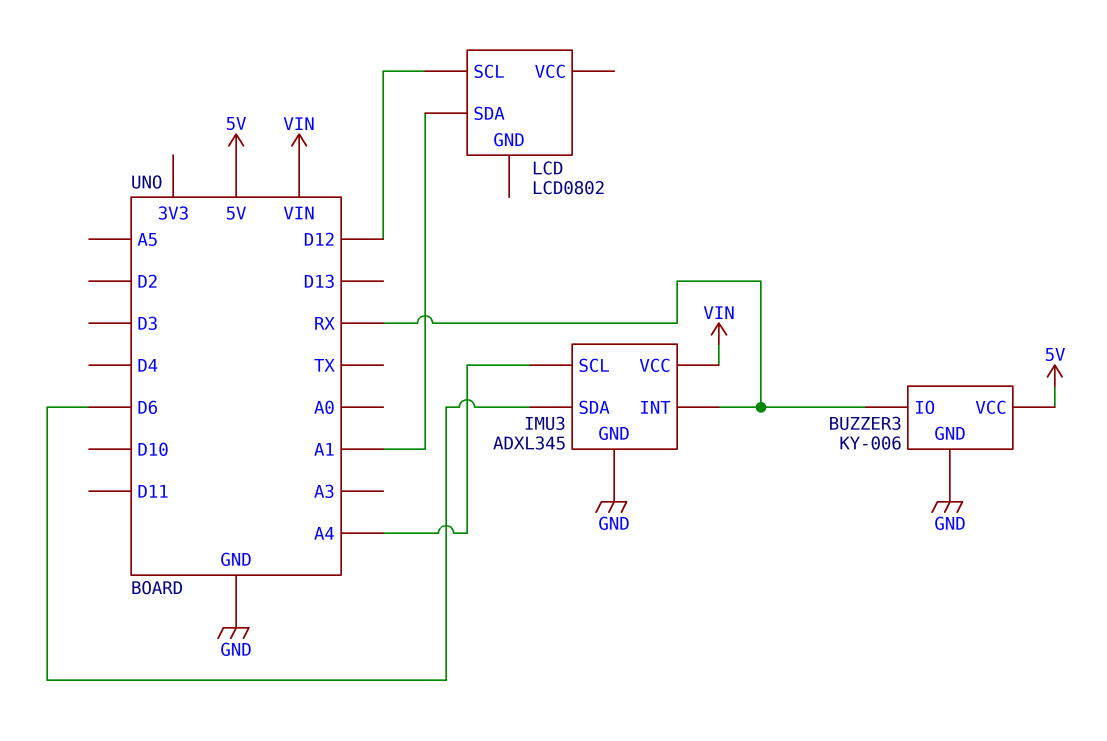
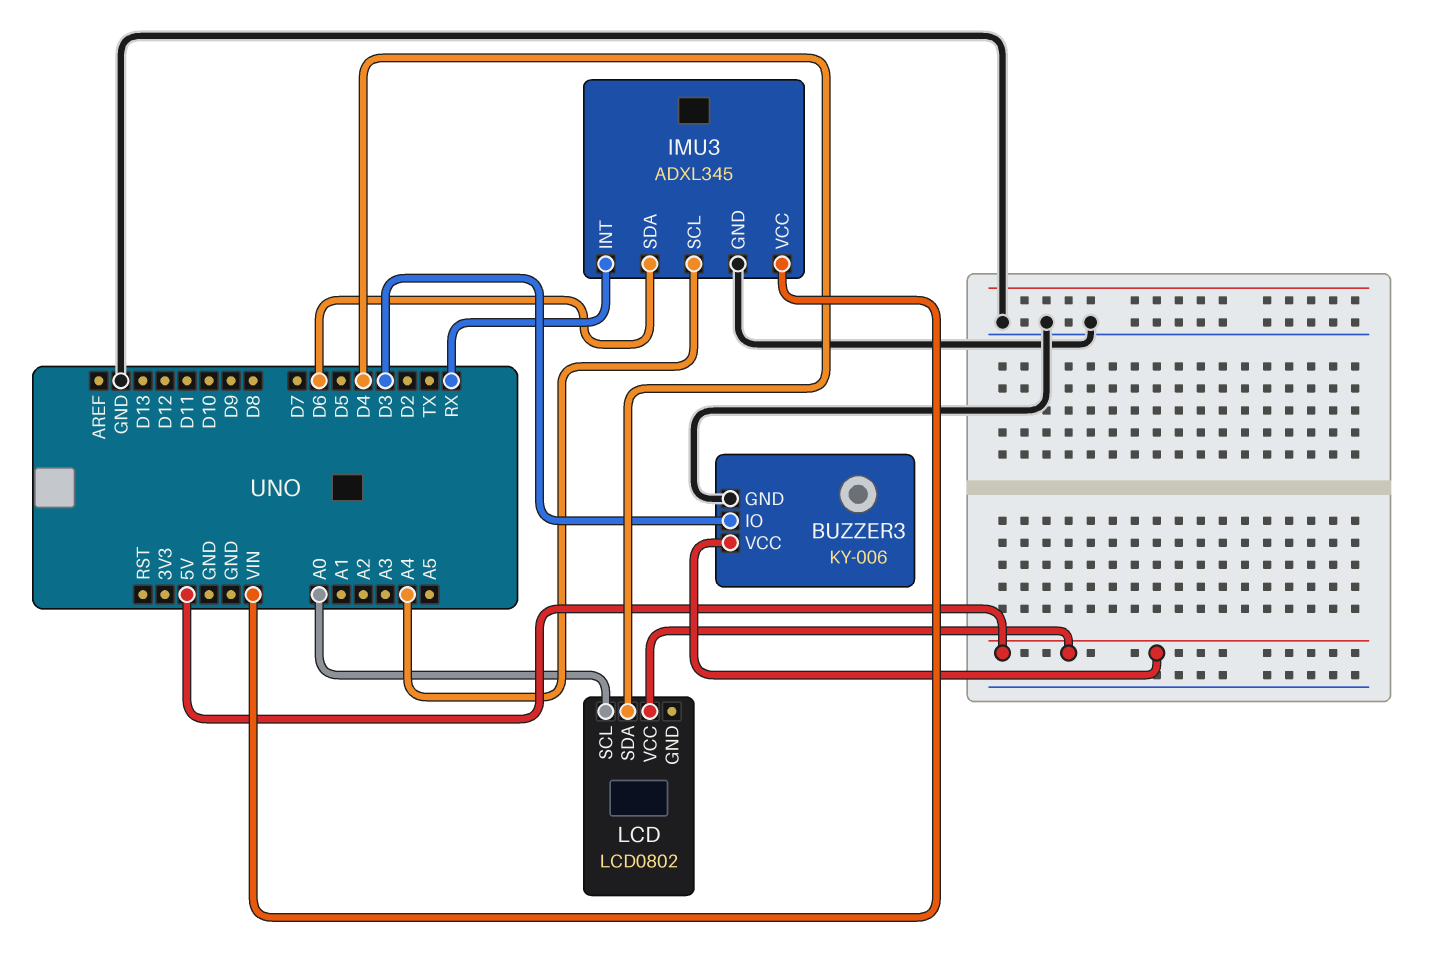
BUZZER3 pin IO: RX -> D3
LCD pin SCL: D12 -> A0
LCD pin SDA: A1 -> D4
LCD pin VCC: none -> 5V

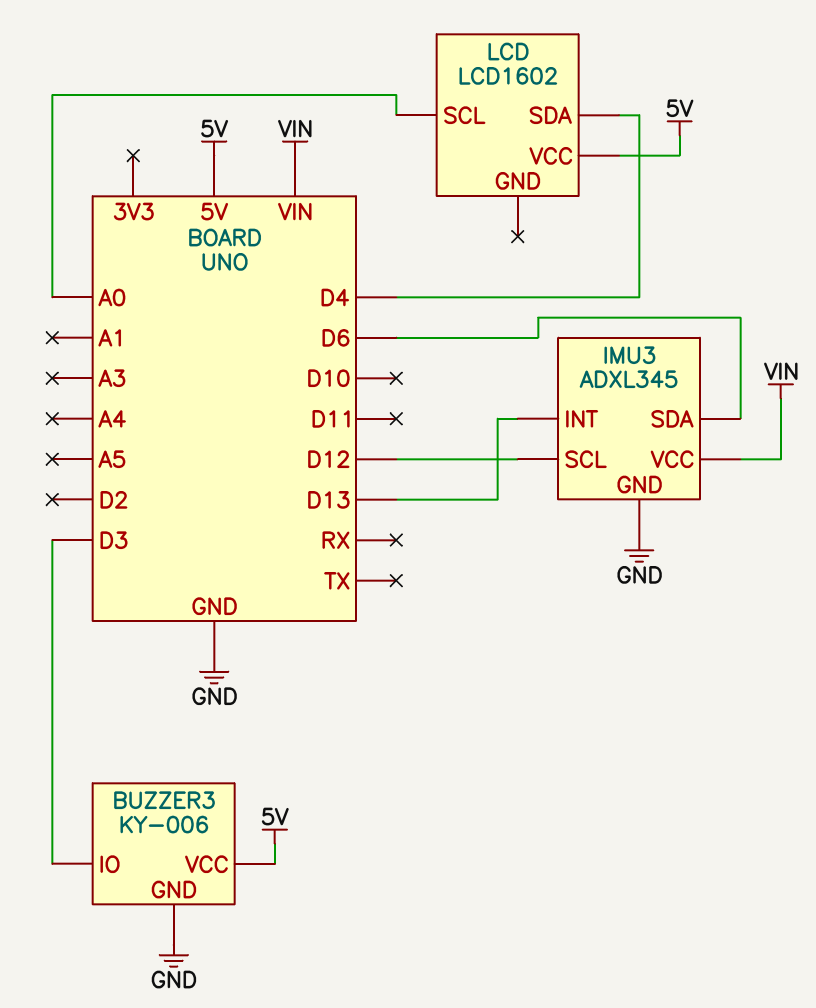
IMU3 pin INT: RX -> D13
IMU3 pin SCL: A4 -> D12
LCD: LCD0802 -> LCD1602

